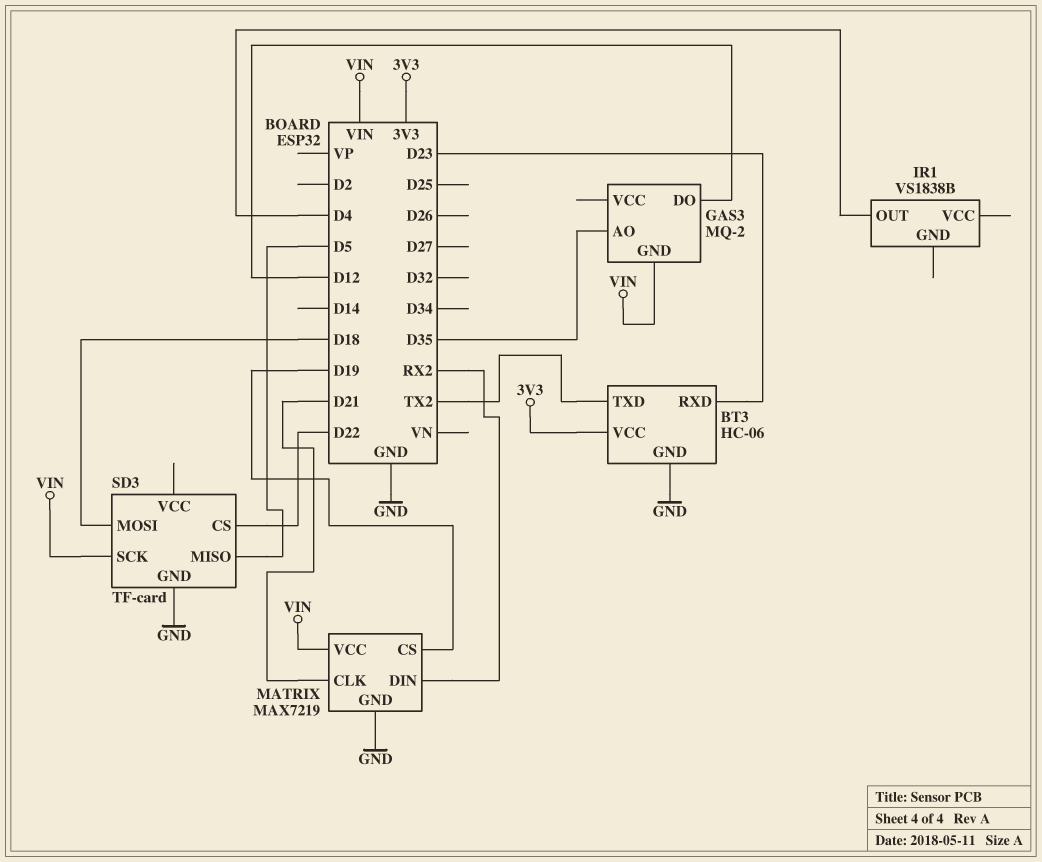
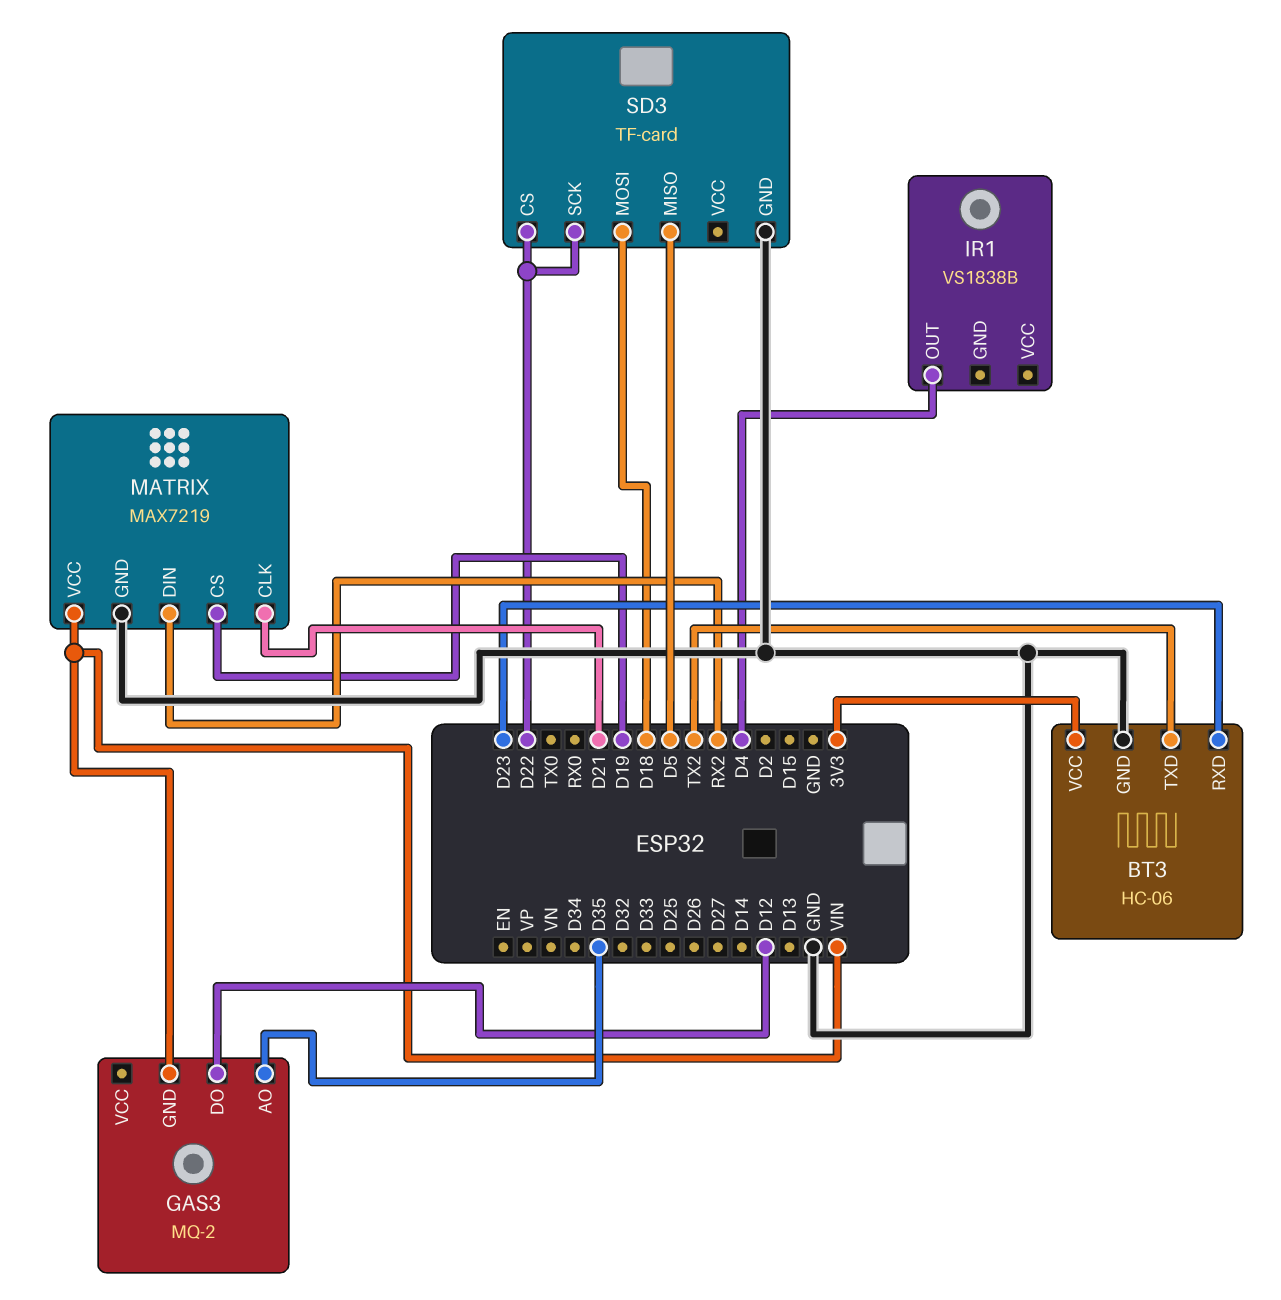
SD3 pin SCK: VIN -> D22

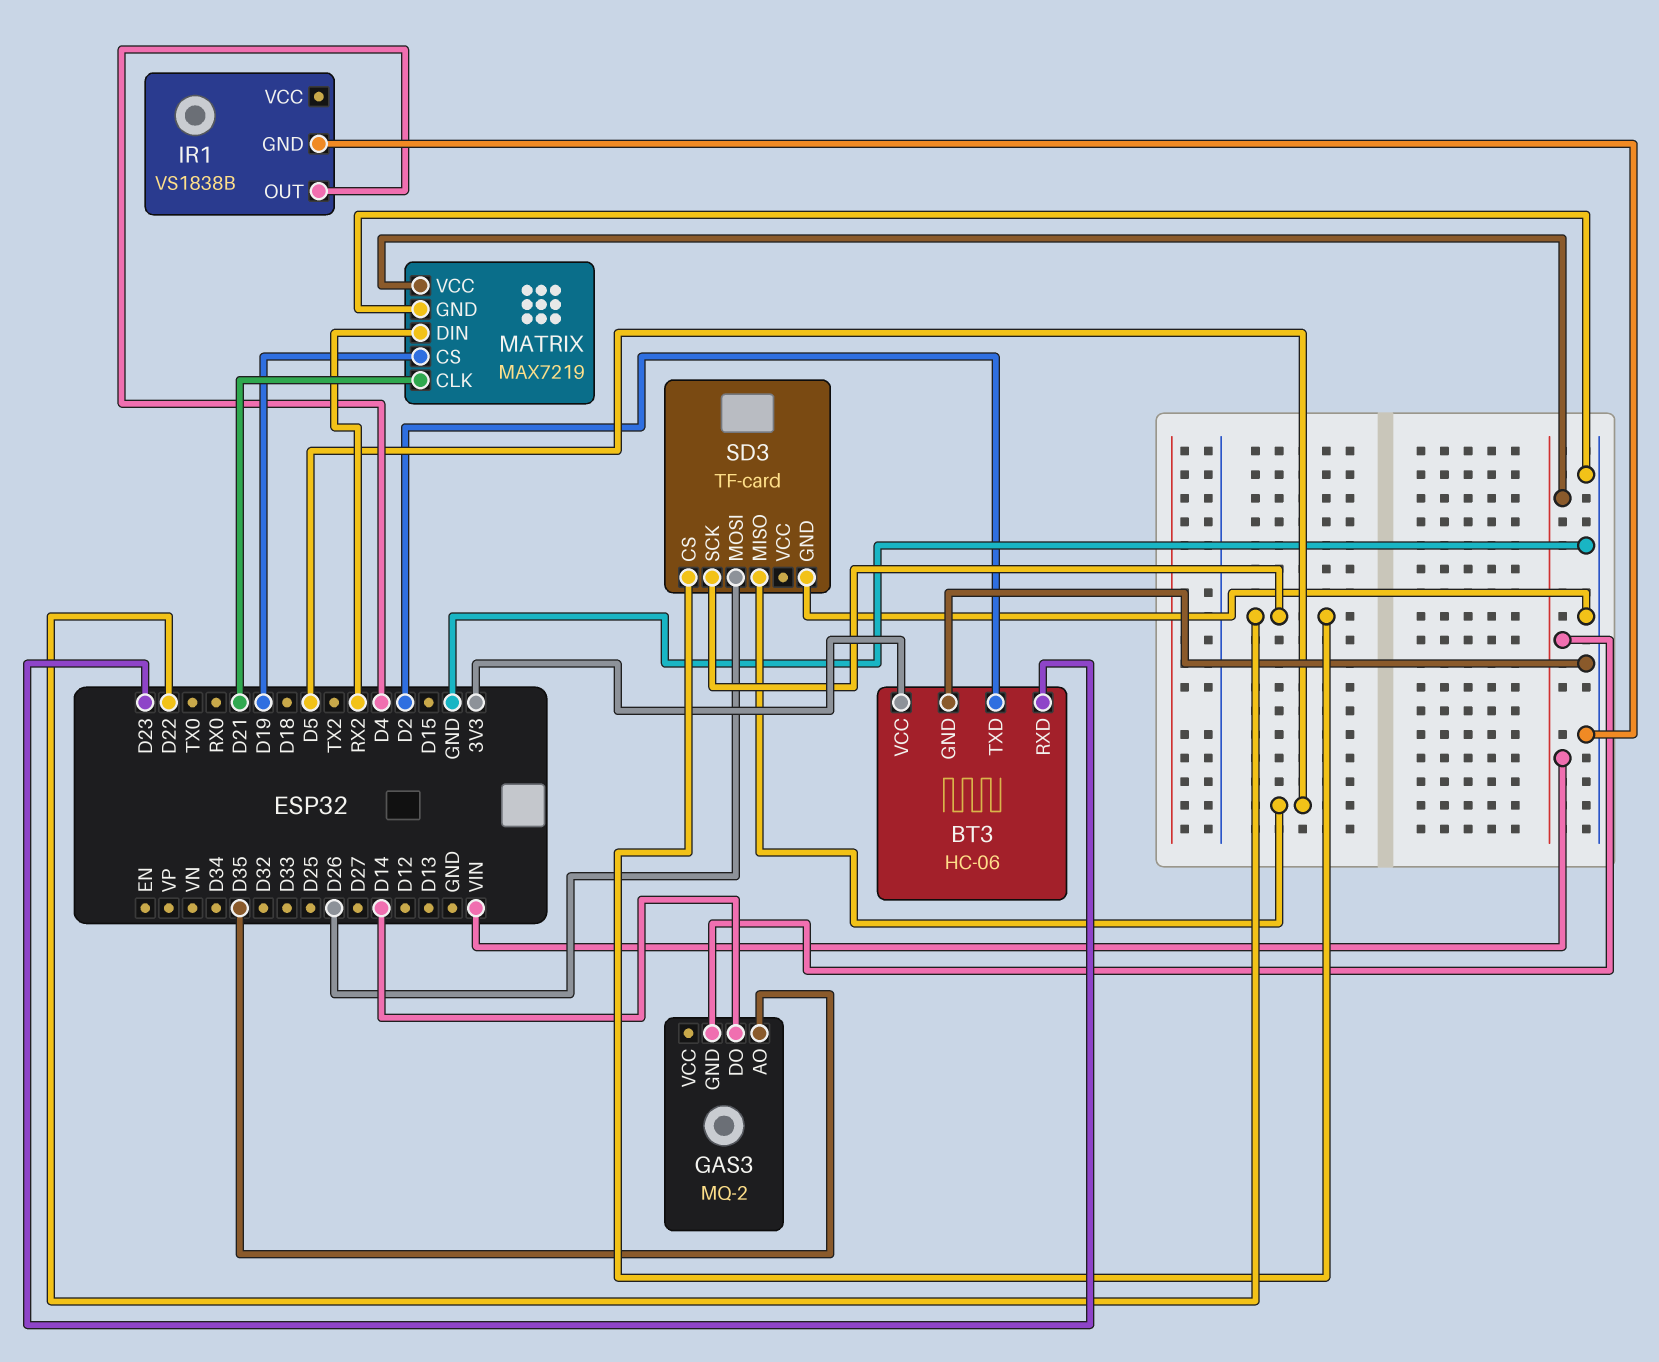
BT3 pin TXD: TX2 -> D2
GAS3 pin DO: D12 -> D14
IR1 pin GND: none -> GND
SD3 pin MOSI: D18 -> D26

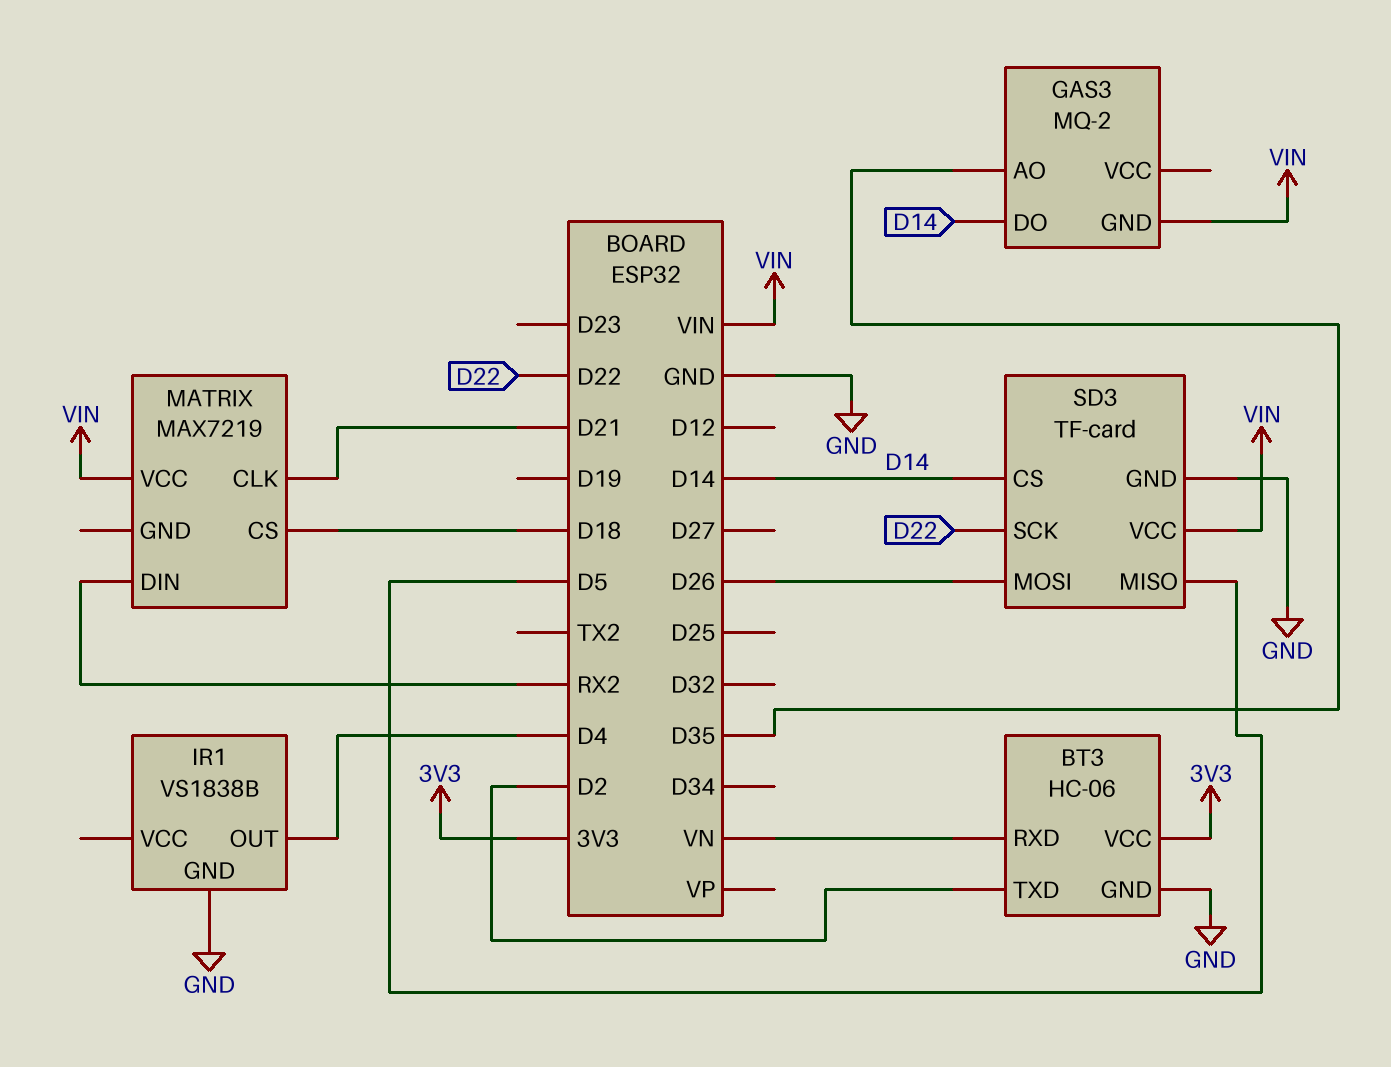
BT3 pin RXD: D23 -> VN
MATRIX pin CS: D19 -> D18
MATRIX pin GND: GND -> none
SD3 pin CS: D22 -> D14
SD3 pin VCC: none -> VIN

